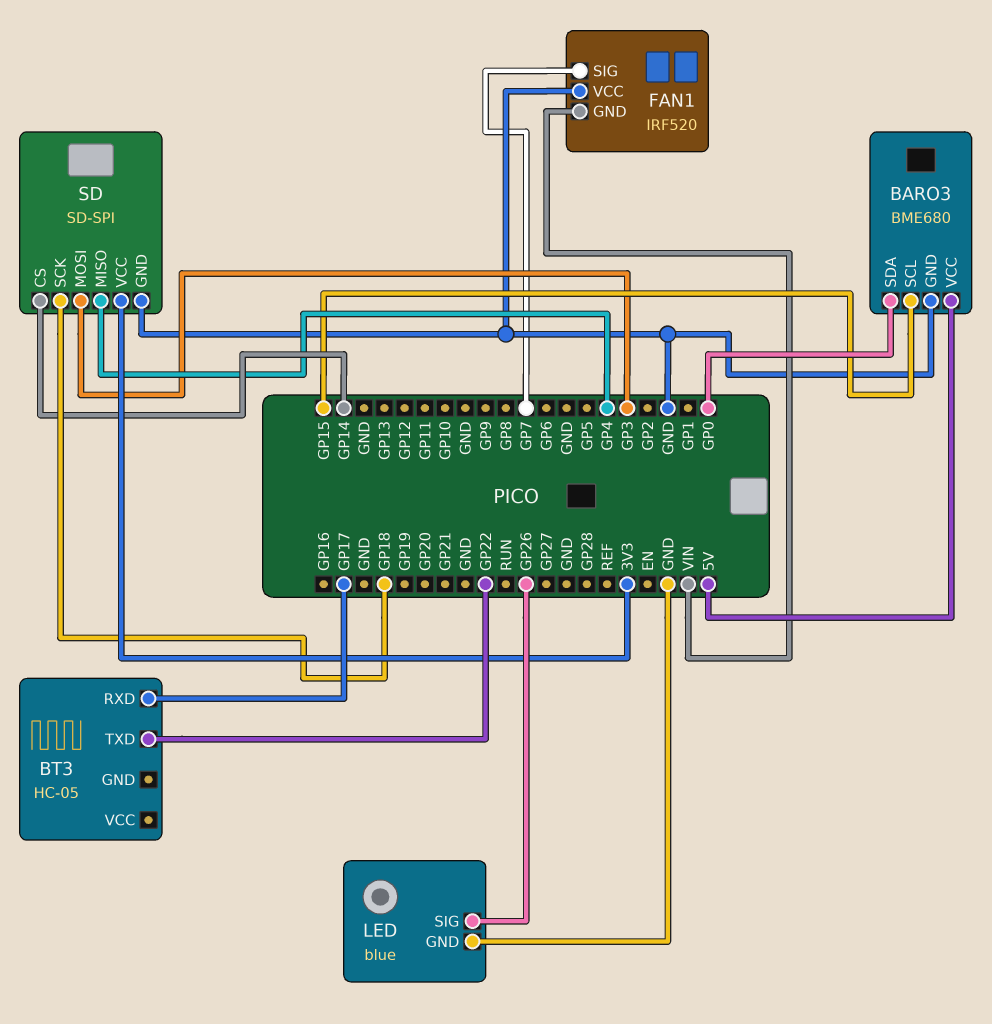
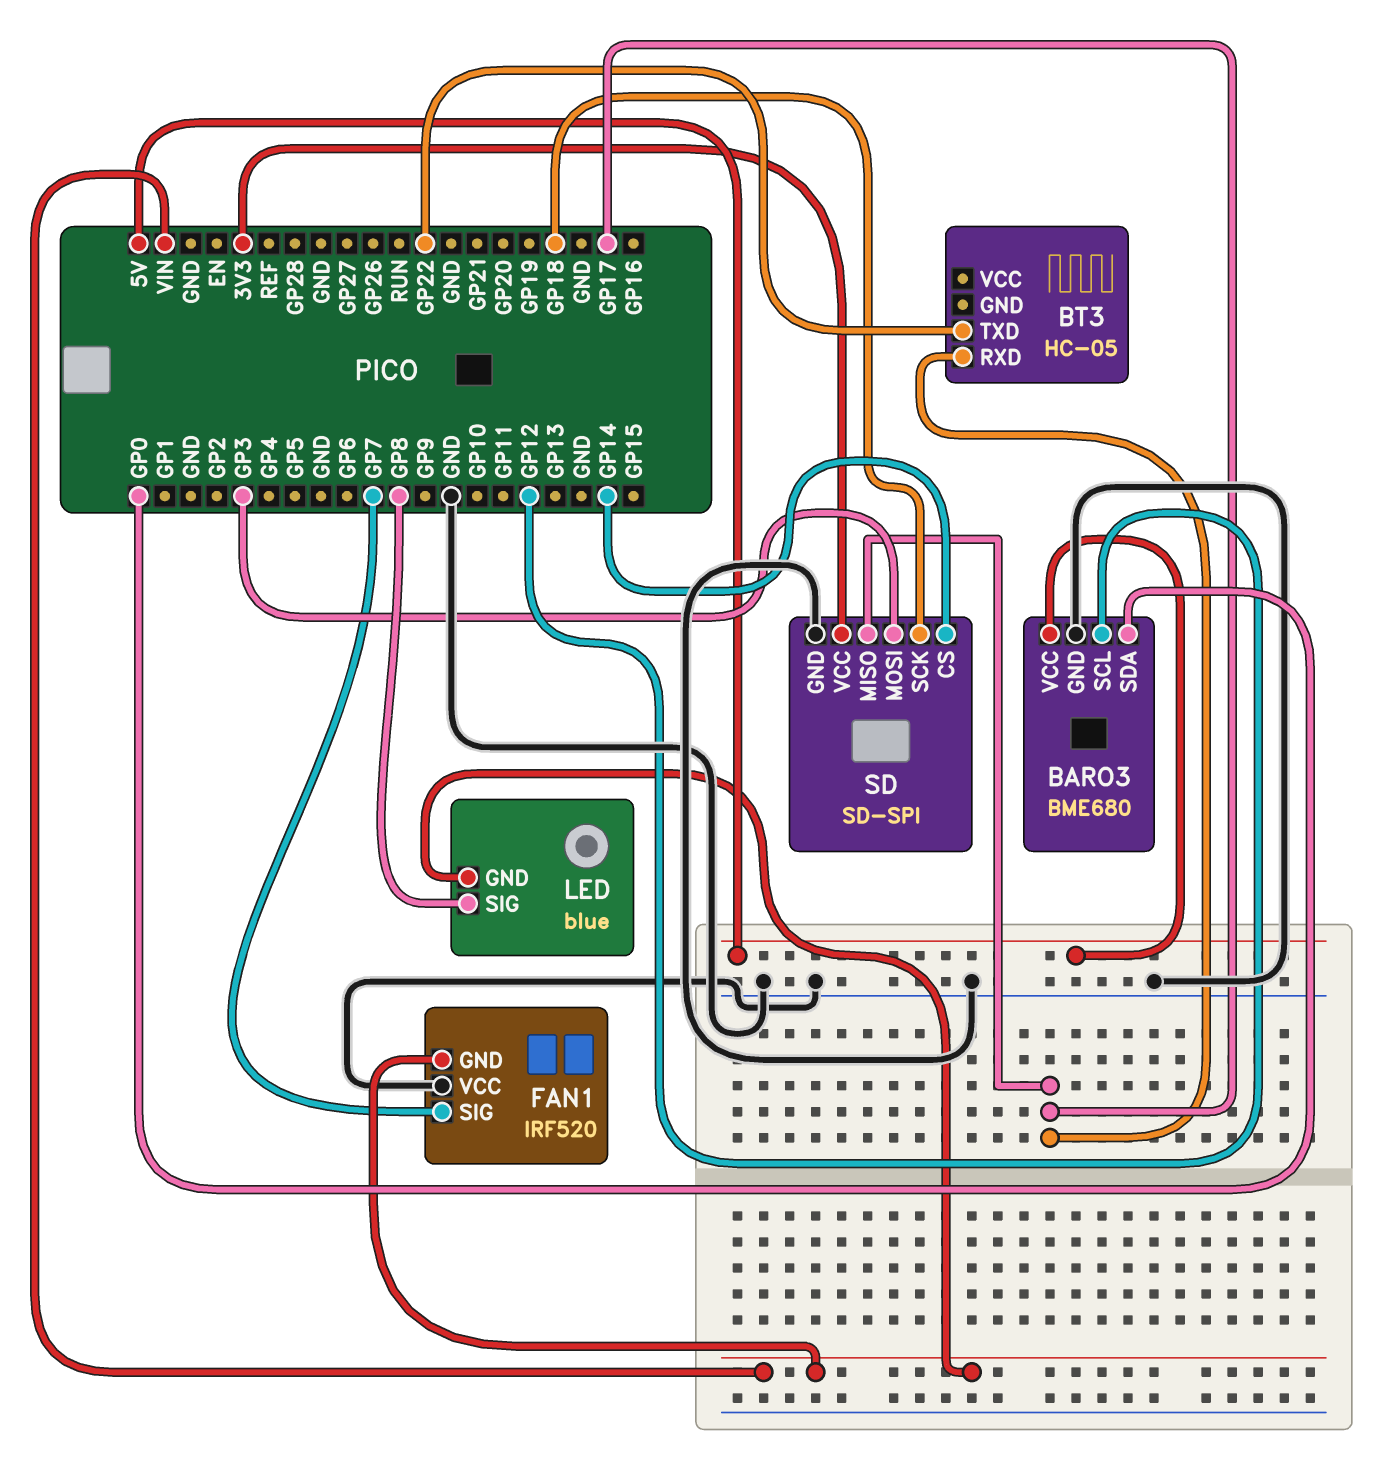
BARO3 pin SCL: GP15 -> GP12
LED pin GND: GND -> VIN
LED pin SIG: GP26 -> GP8
SD pin MISO: GP4 -> GP17

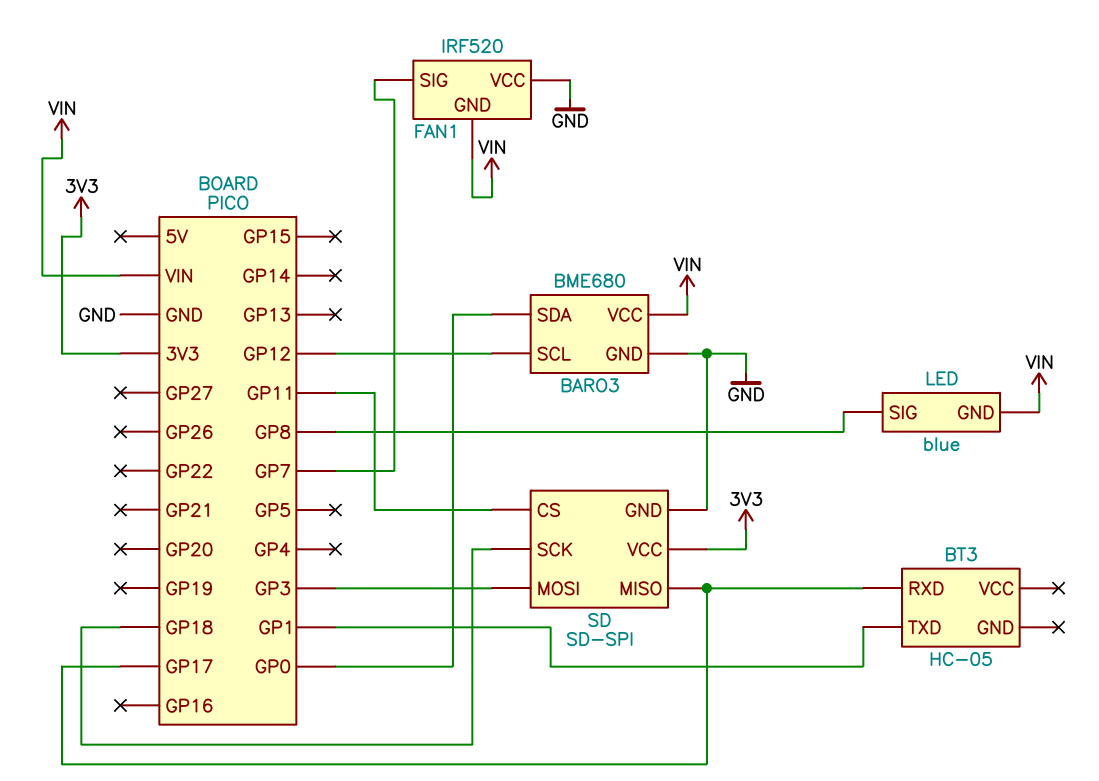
BARO3 pin VCC: 5V -> VIN
BT3 pin TXD: GP22 -> GP1
SD pin CS: GP14 -> GP11

